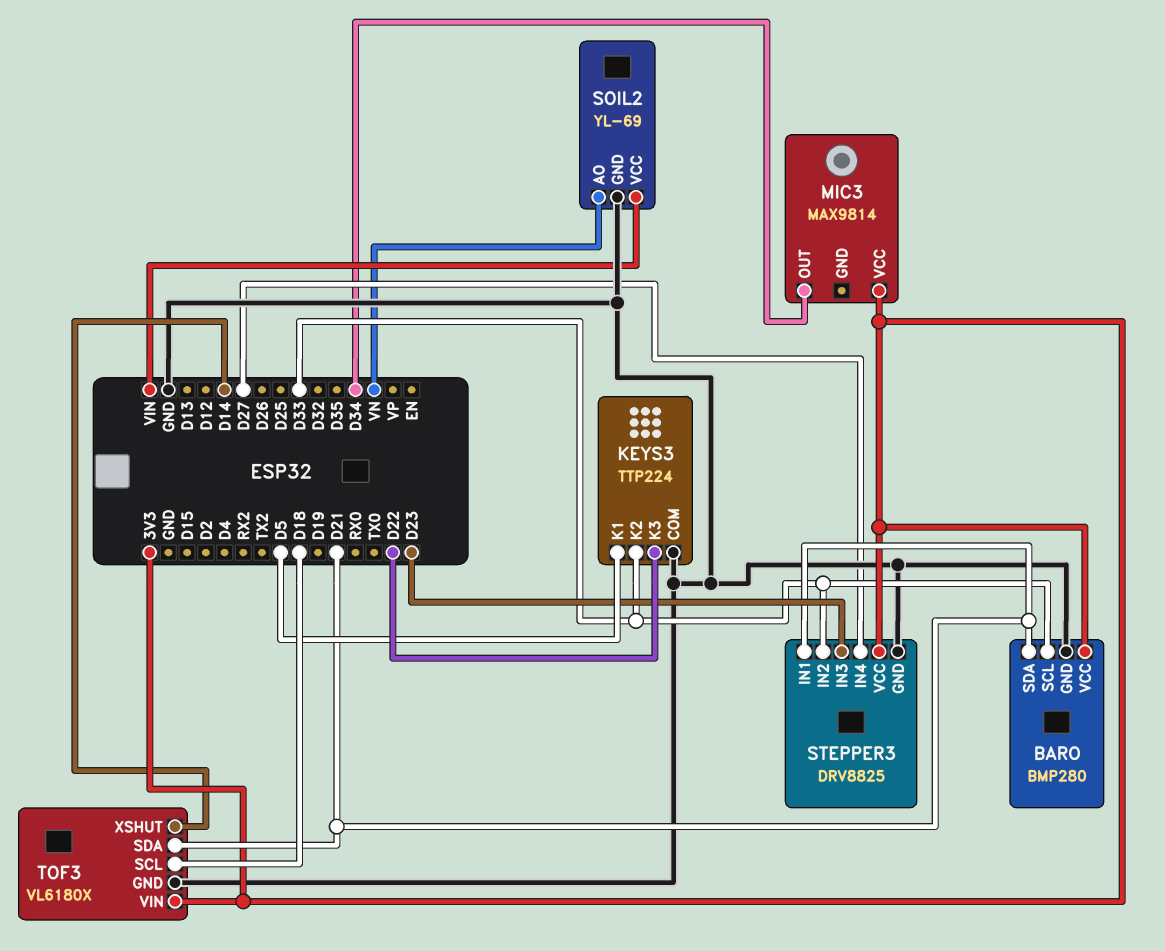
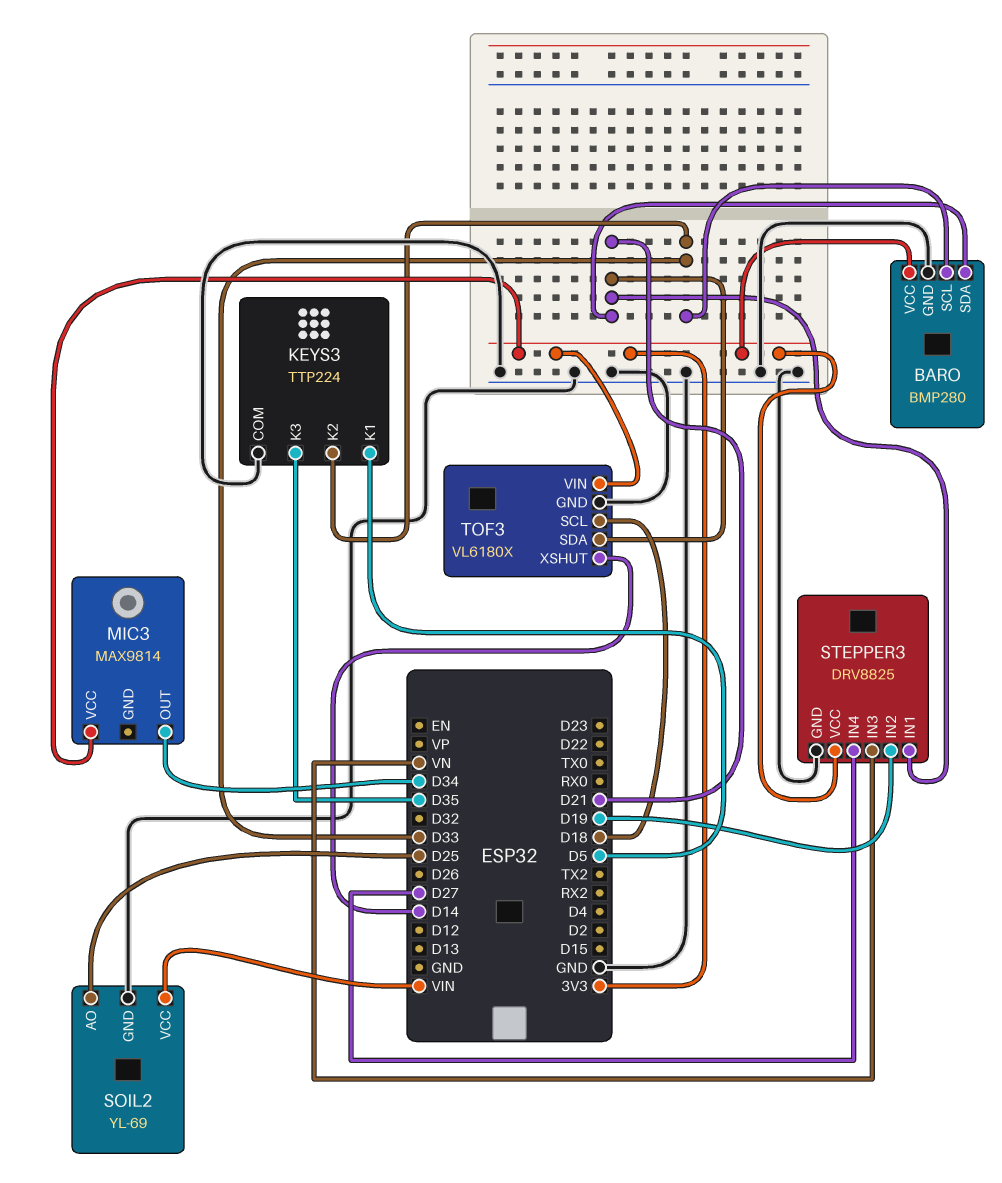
KEYS3 pin K3: D22 -> D35
SOIL2 pin AO: VN -> D25
STEPPER3 pin IN2: D33 -> D19
STEPPER3 pin IN3: D23 -> VN

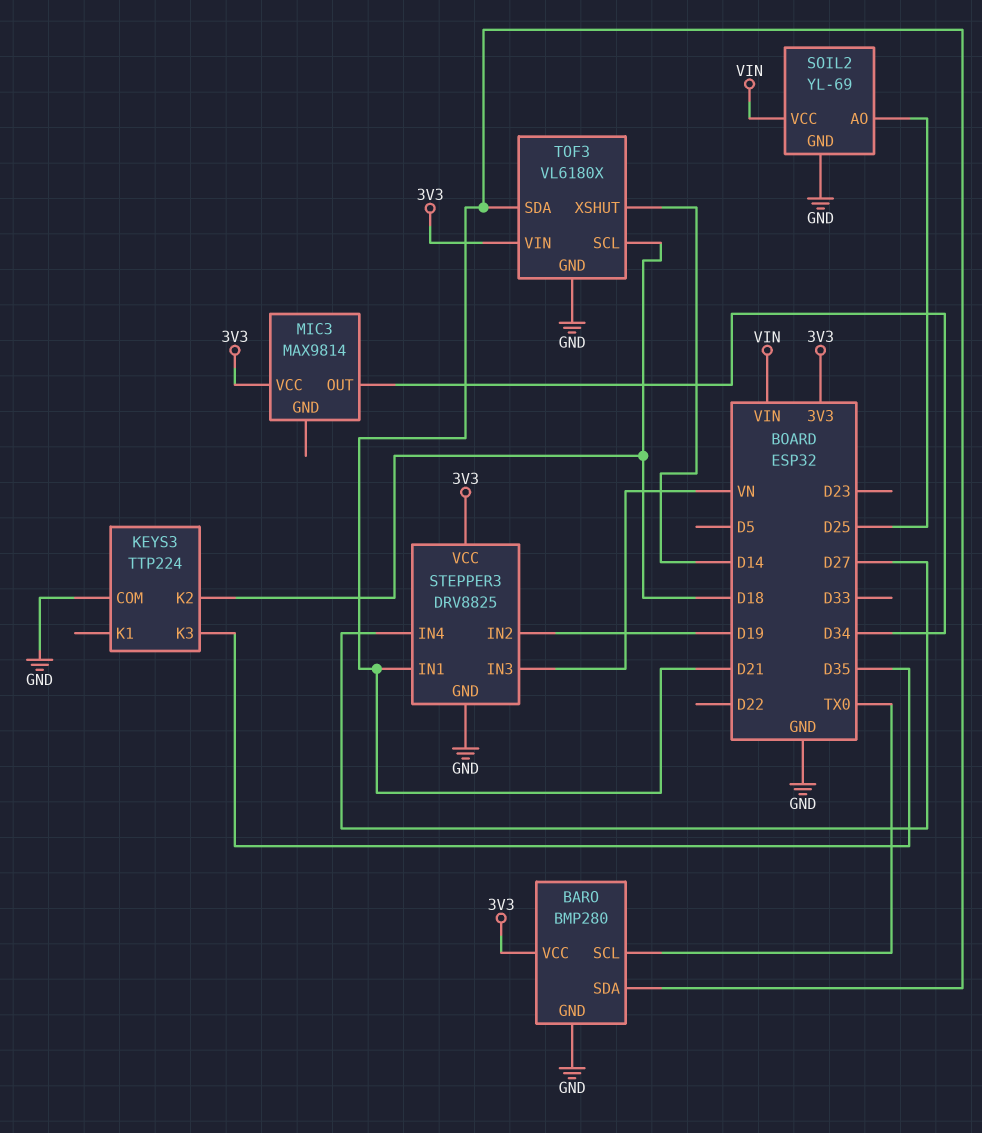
BARO pin SCL: D33 -> TX0
KEYS3 pin K1: D5 -> none
KEYS3 pin K2: D33 -> D18

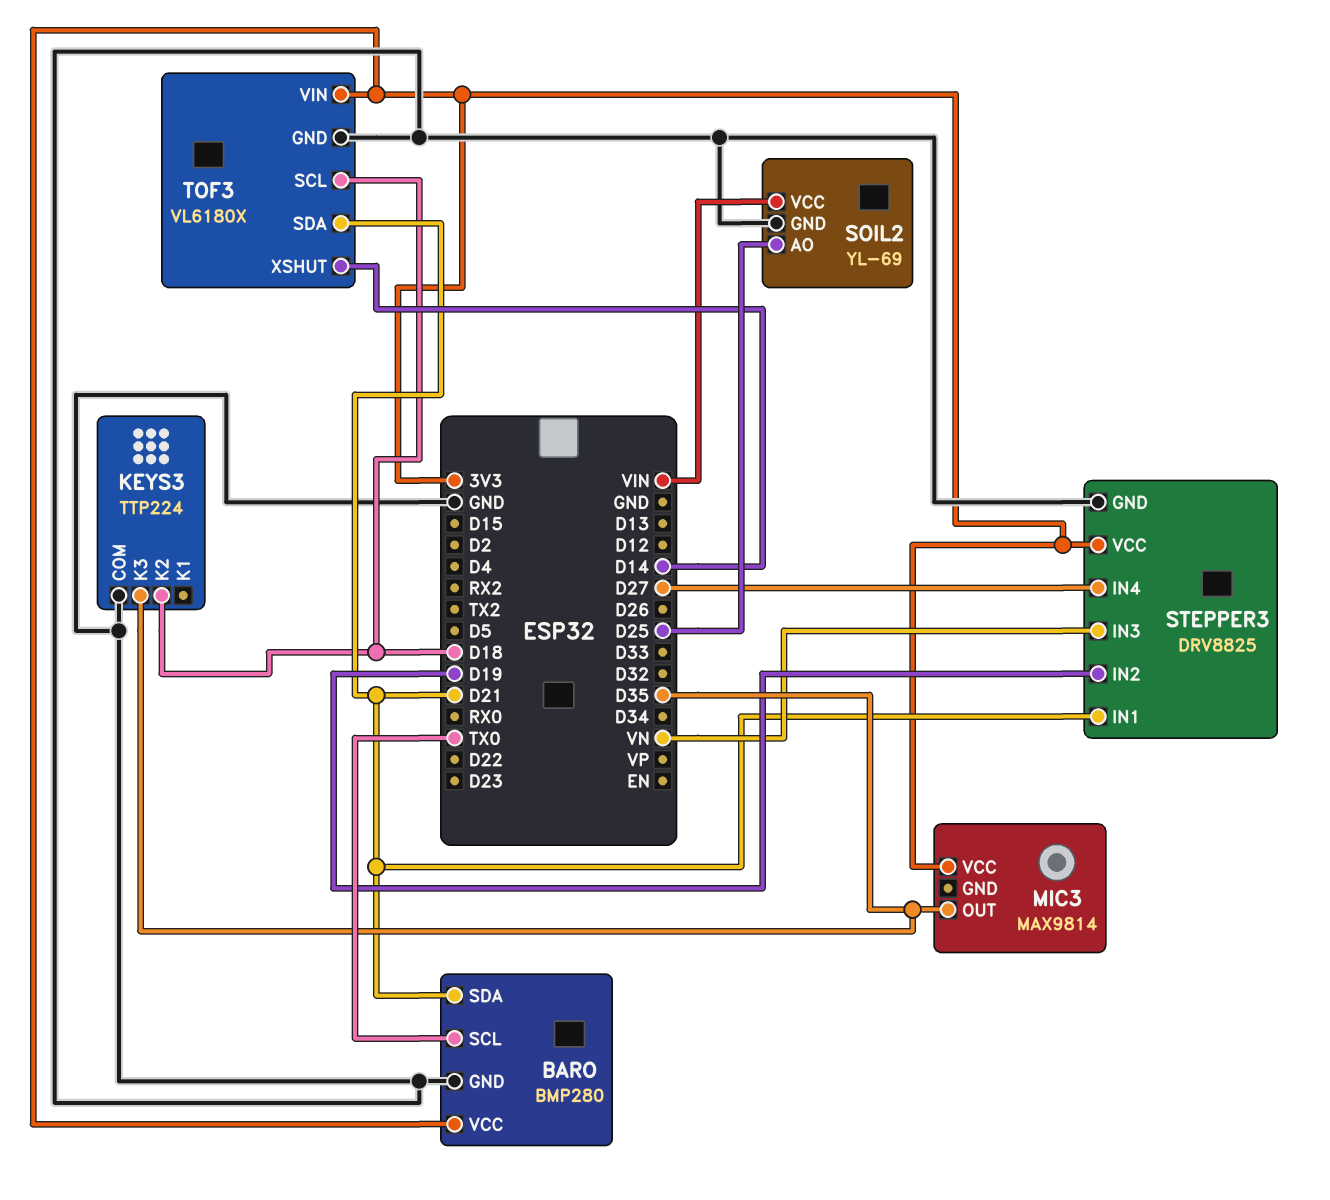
MIC3 pin OUT: D34 -> D35

